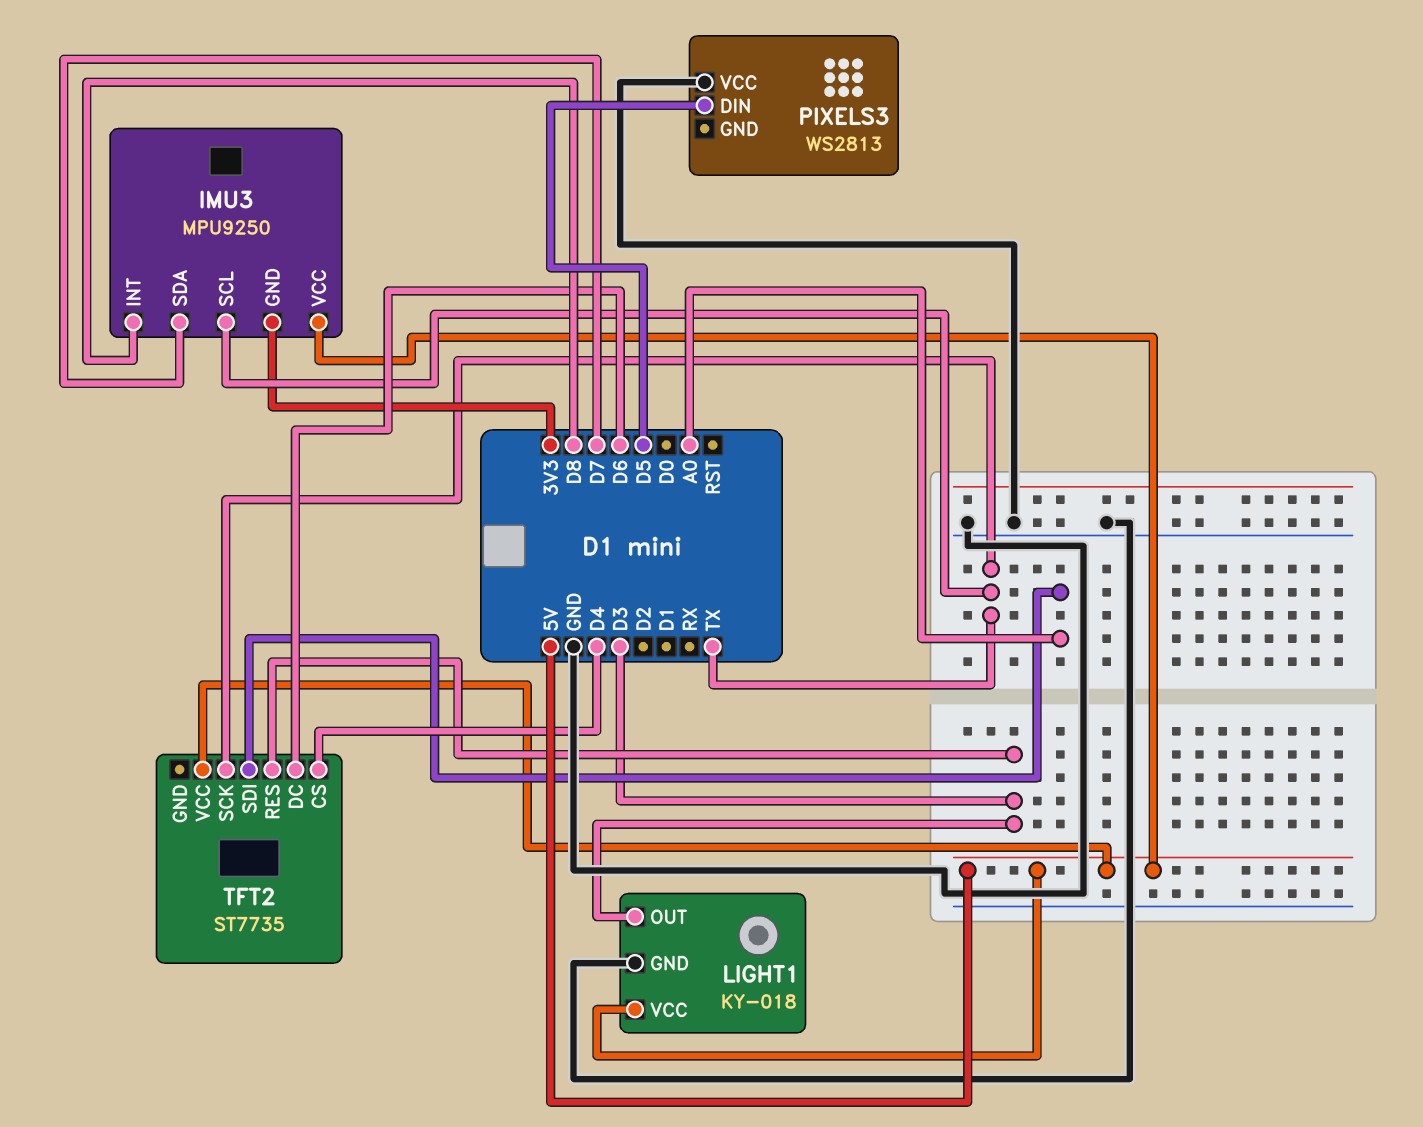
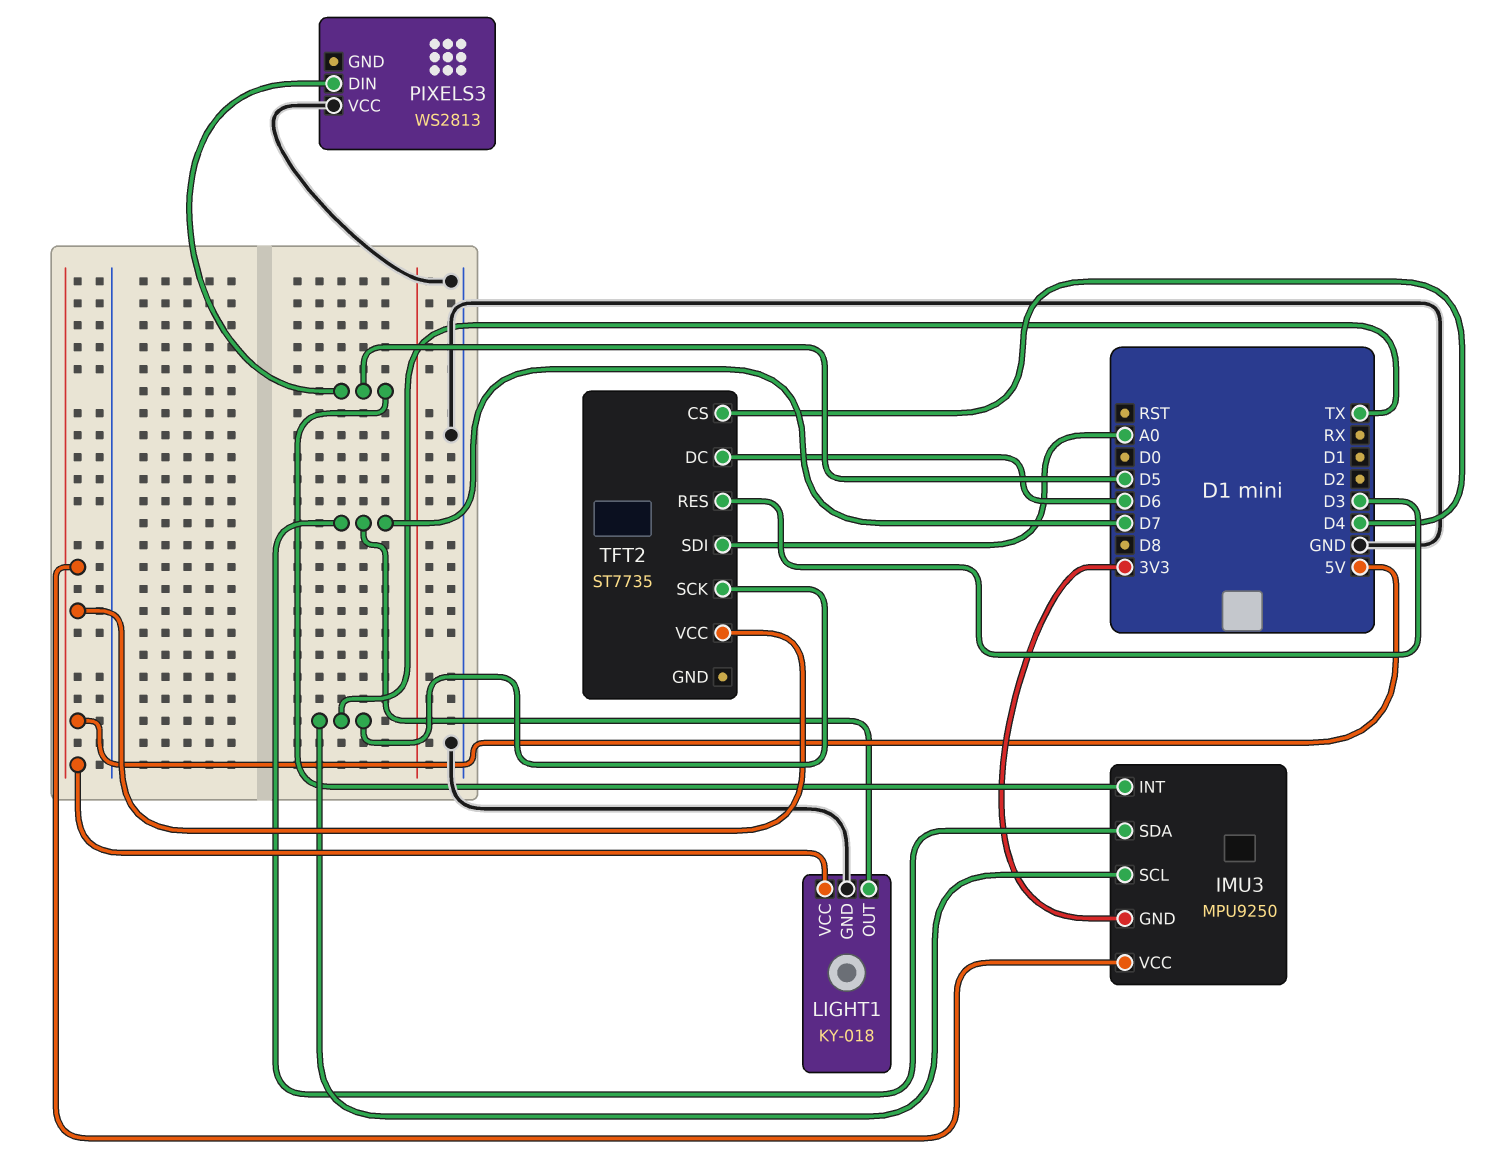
IMU3 pin INT: D8 -> D5
LIGHT1 pin OUT: D3 -> D7

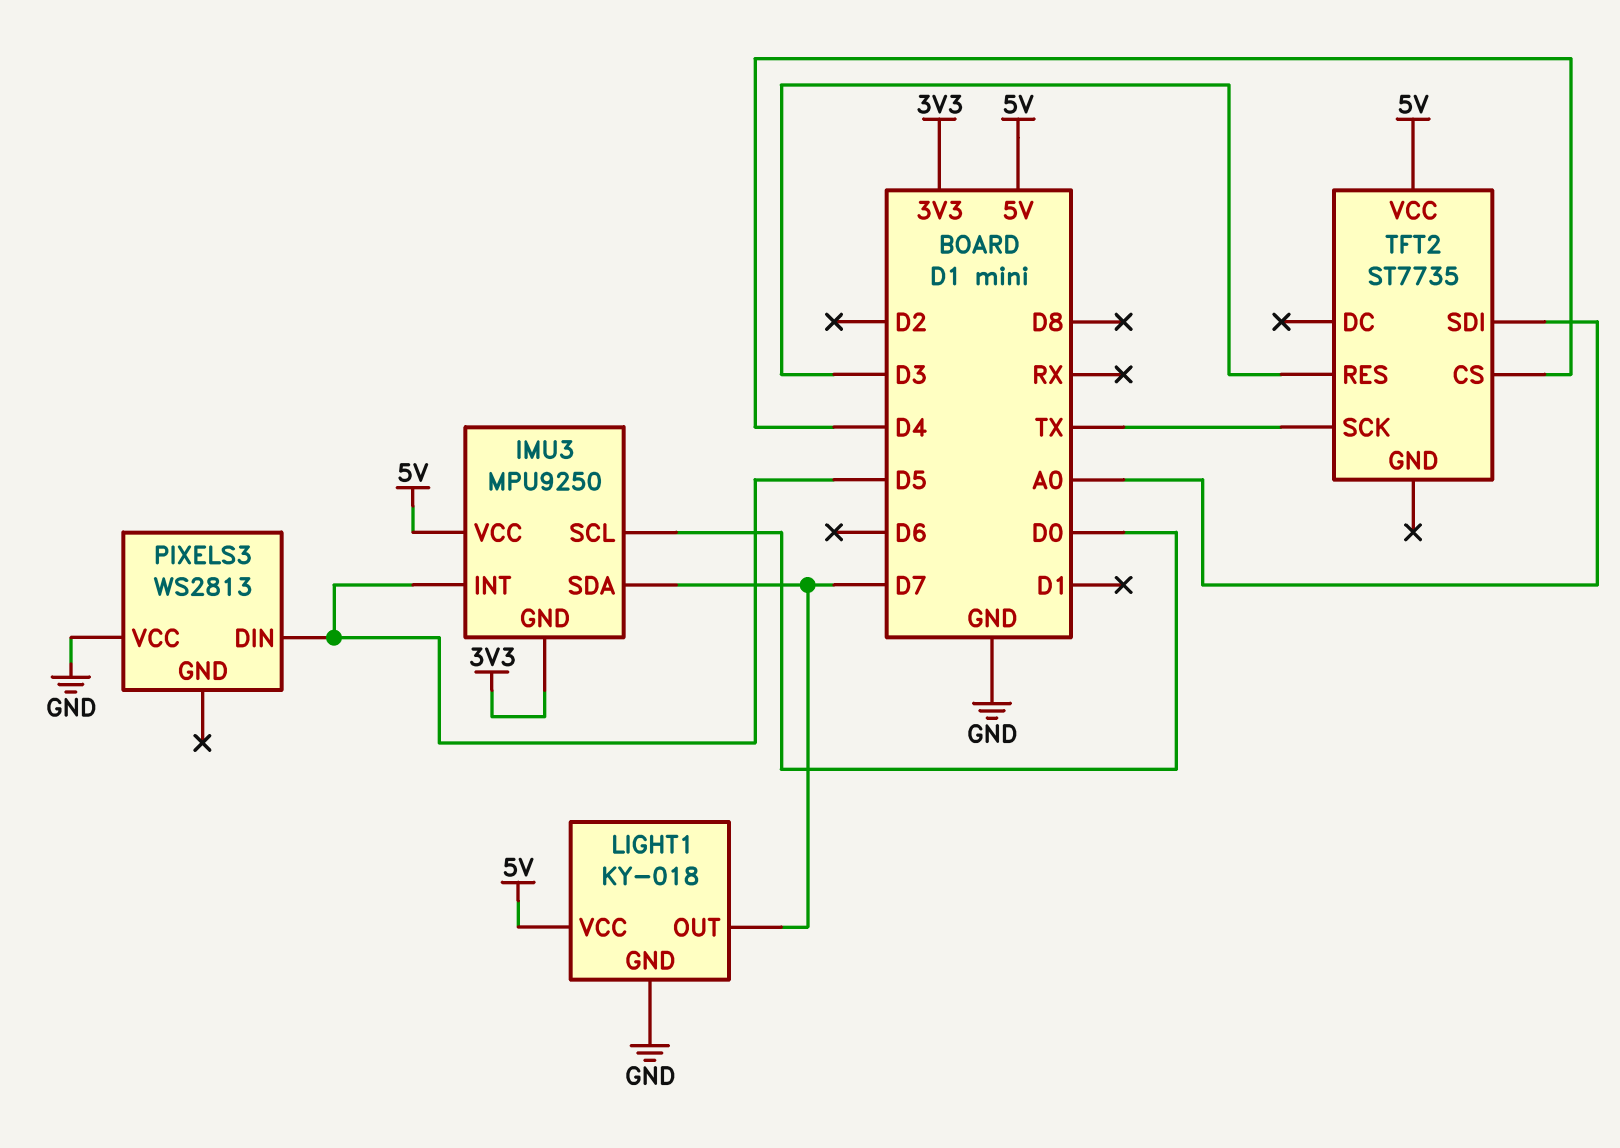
IMU3 pin SCL: TX -> D0
TFT2 pin DC: D6 -> none

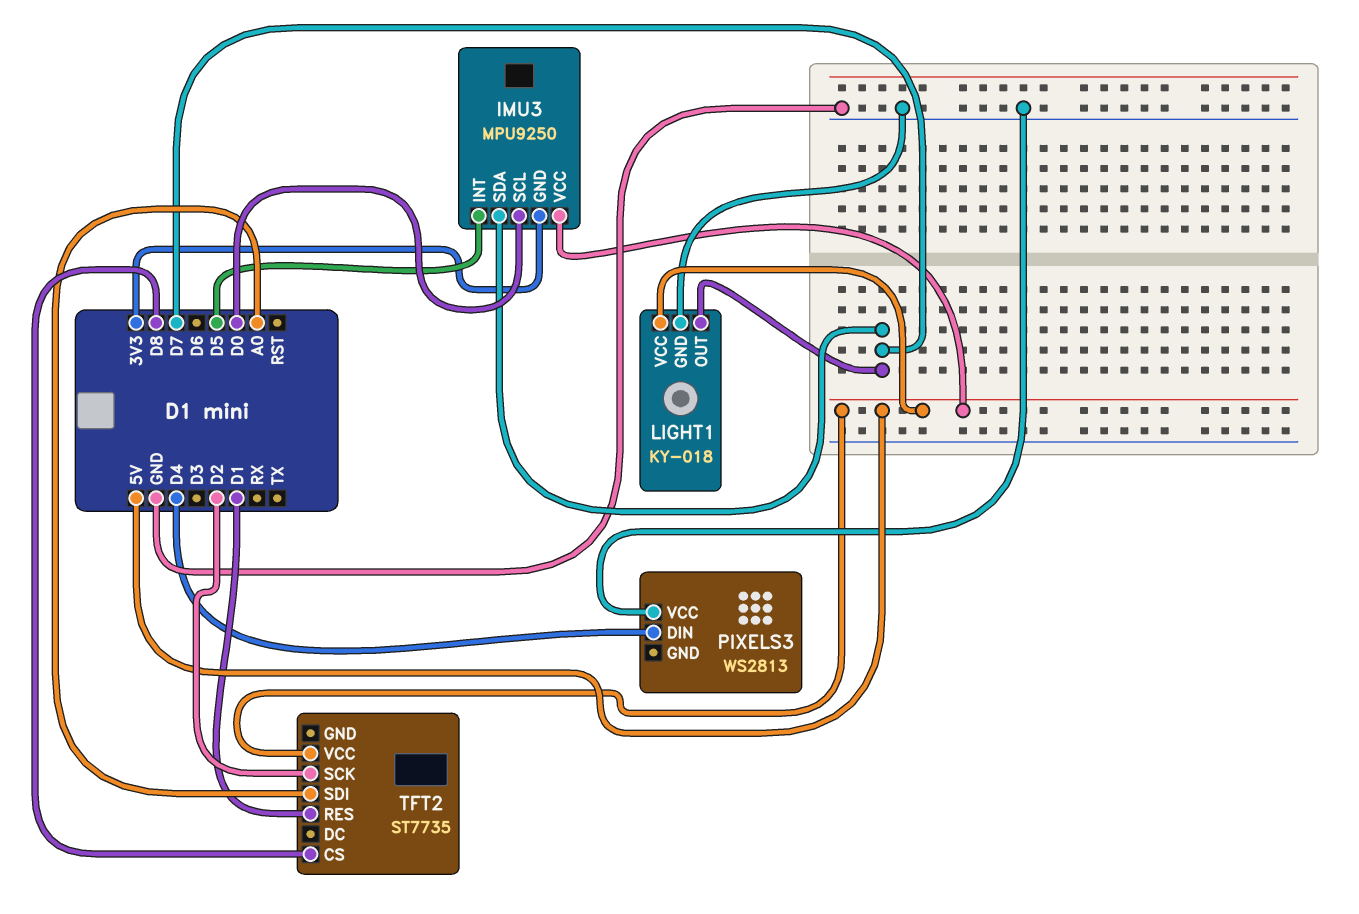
PIXELS3 pin DIN: D5 -> D4
TFT2 pin CS: D4 -> D8
TFT2 pin RES: D3 -> D1
TFT2 pin SCK: TX -> D2

